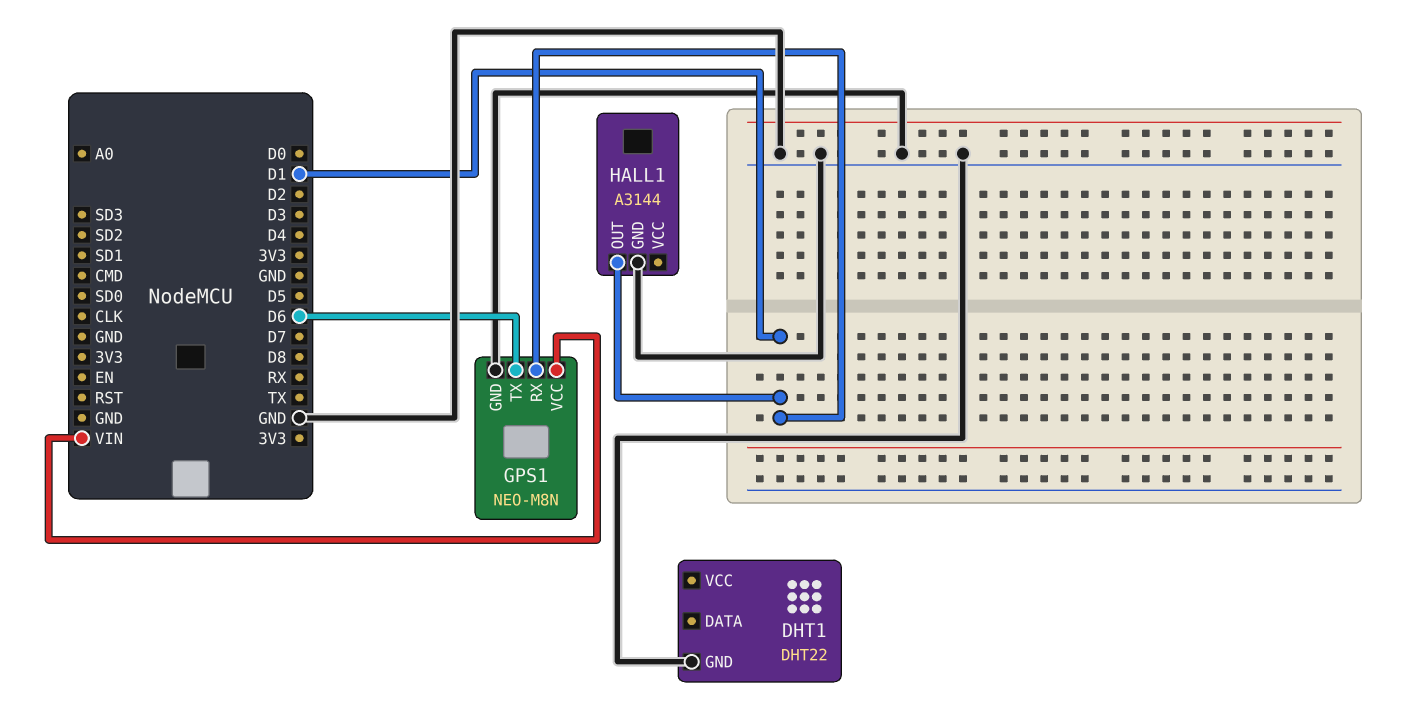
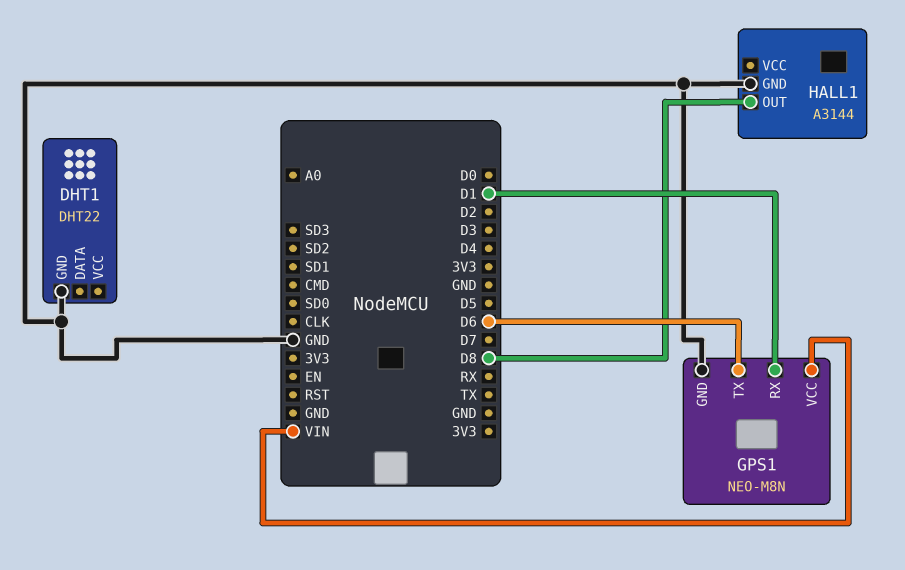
HALL1 pin OUT: D1 -> D8

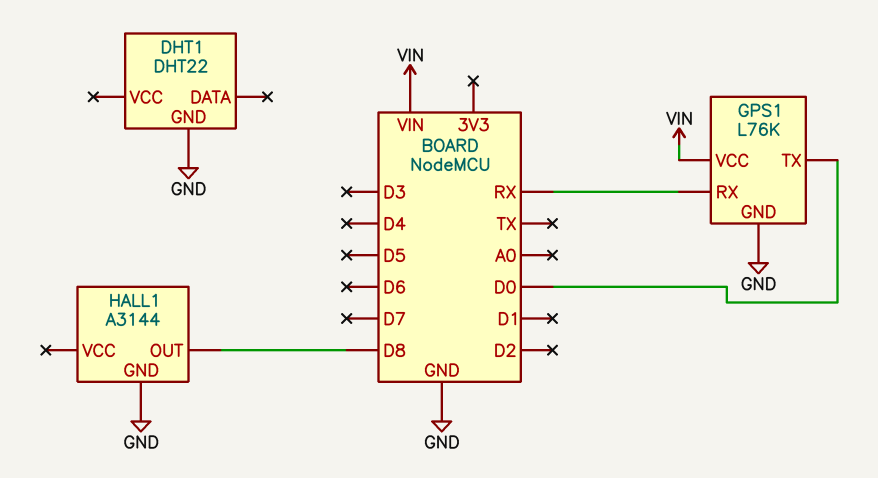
GPS1: NEO-M8N -> L76K
GPS1 pin RX: D1 -> RX
GPS1 pin TX: D6 -> D0

